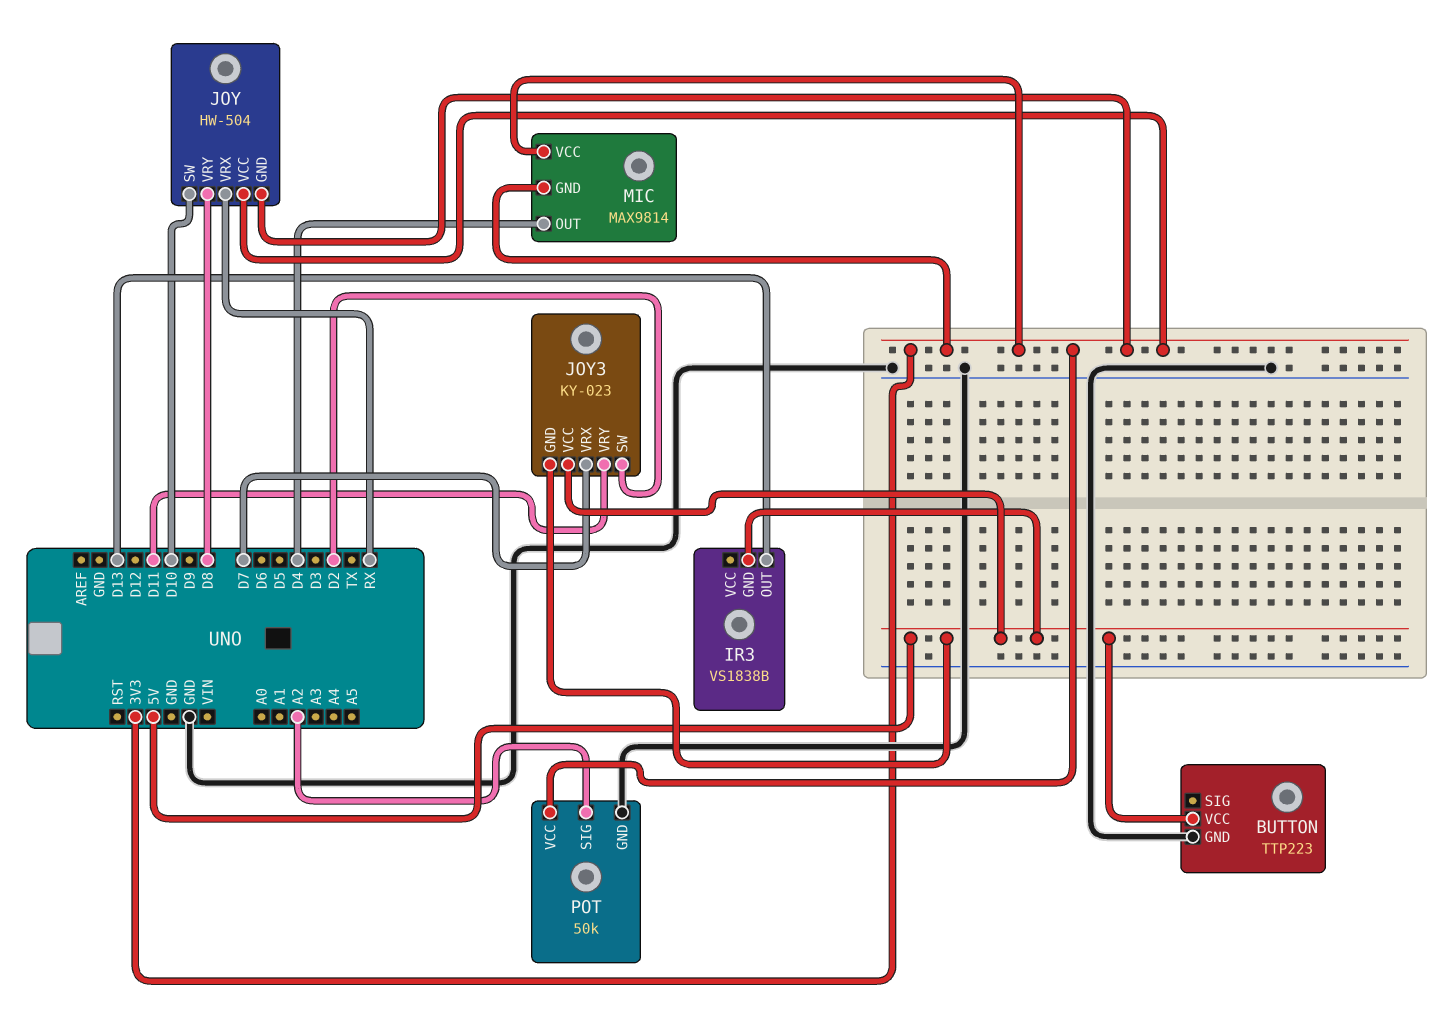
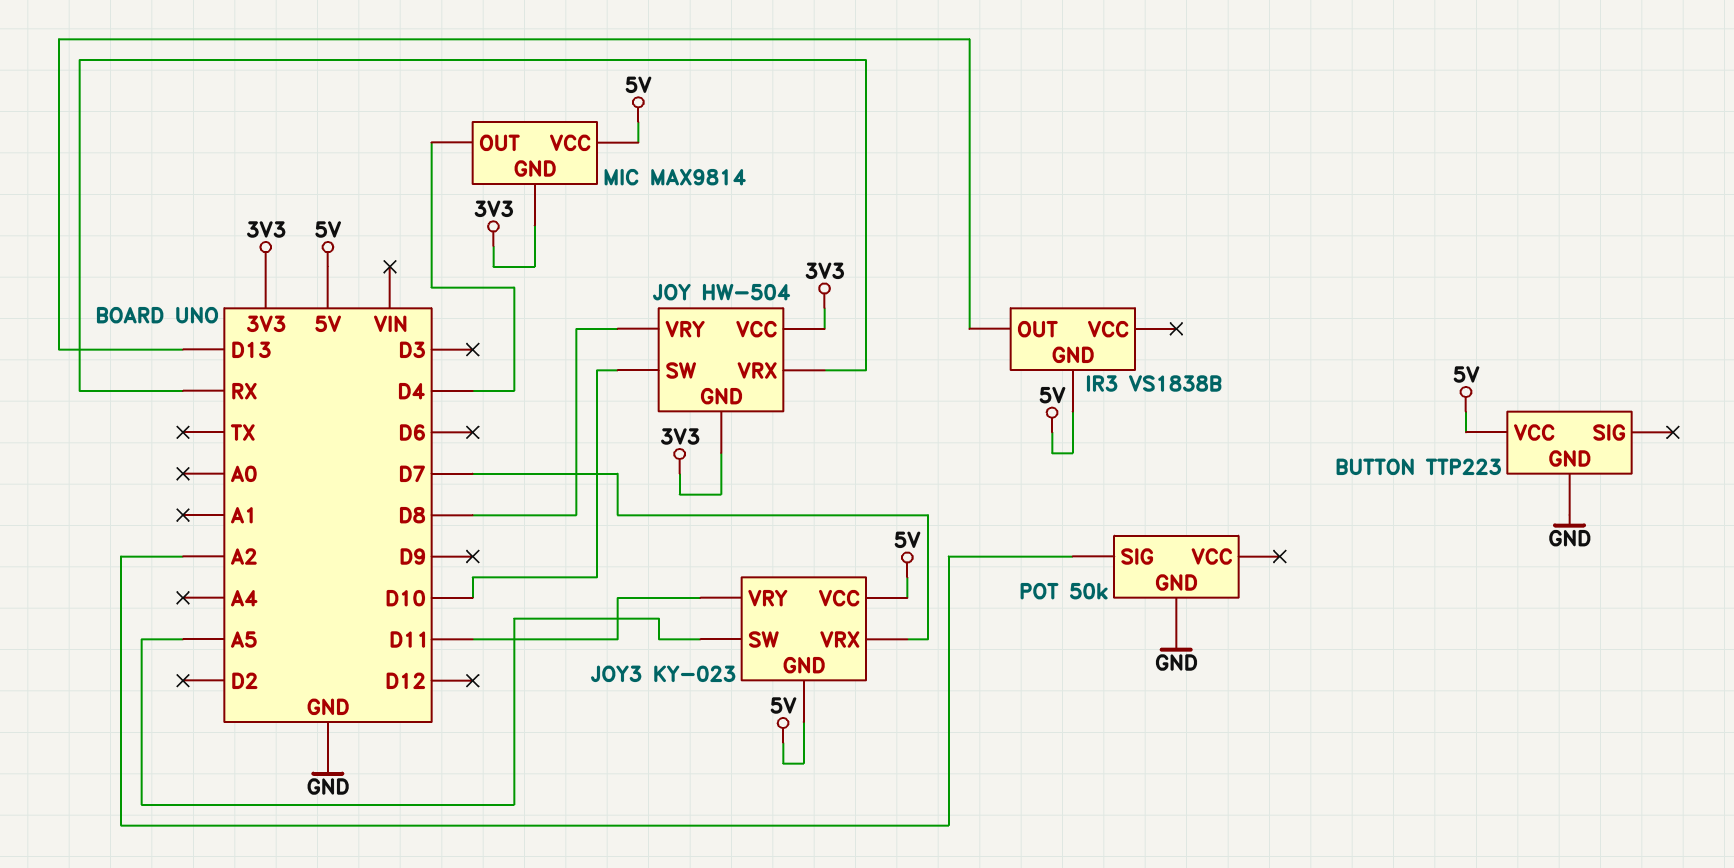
JOY3 pin SW: D2 -> A5
MIC pin VCC: 3V3 -> 5V
POT pin VCC: 3V3 -> none

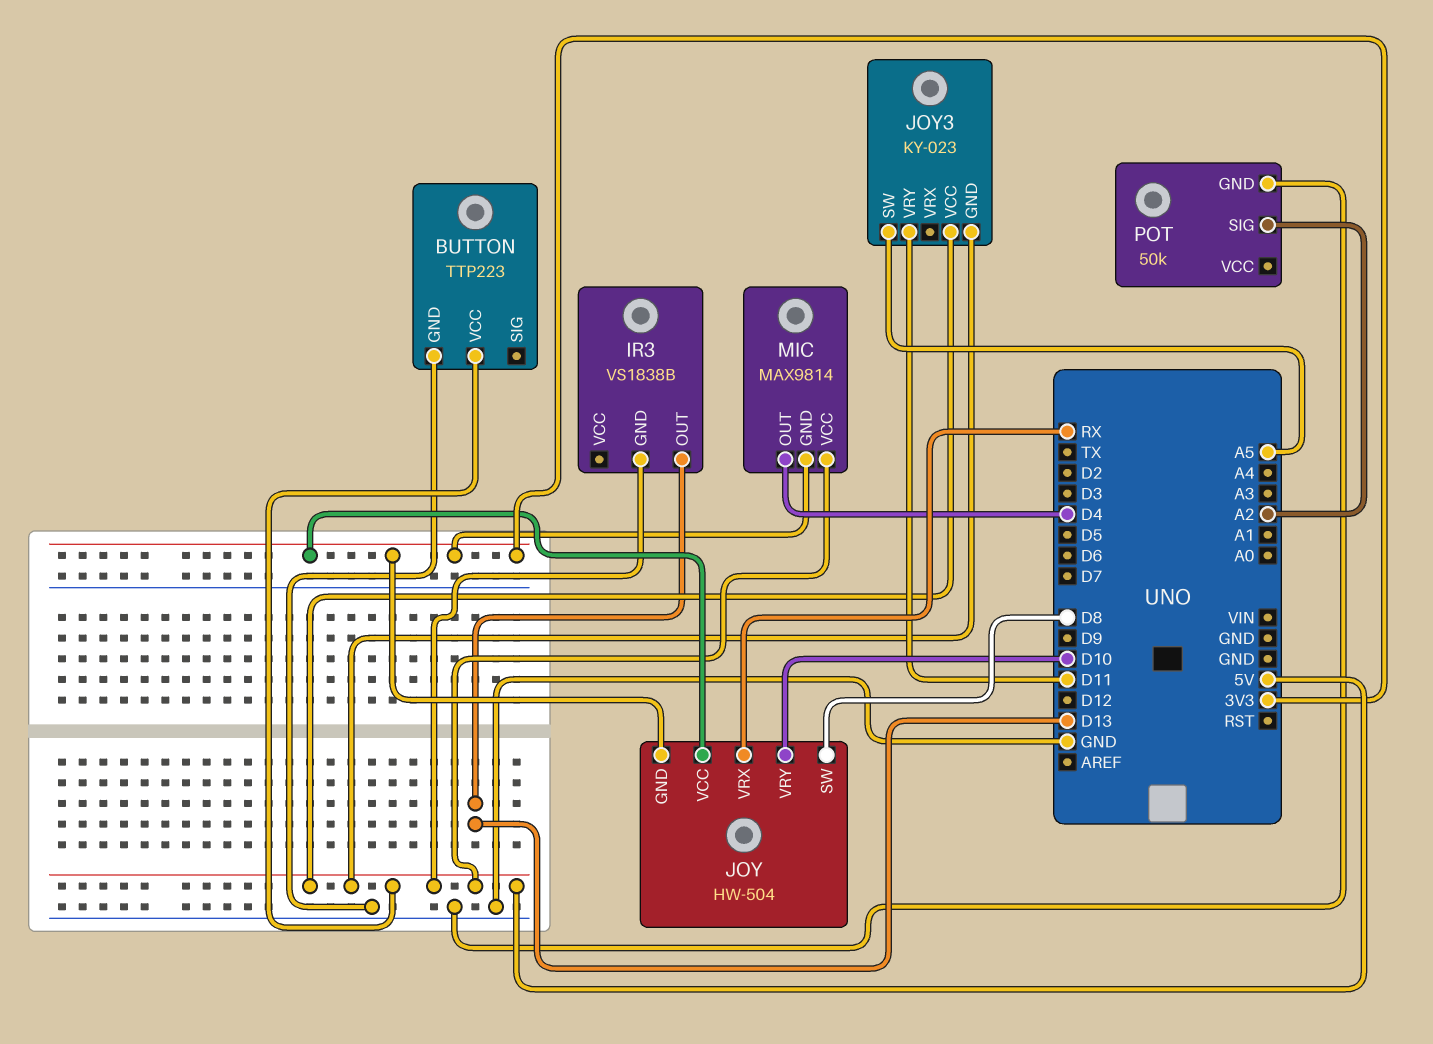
JOY pin SW: D10 -> D8
JOY pin VRY: D8 -> D10
JOY3 pin VRX: D7 -> none

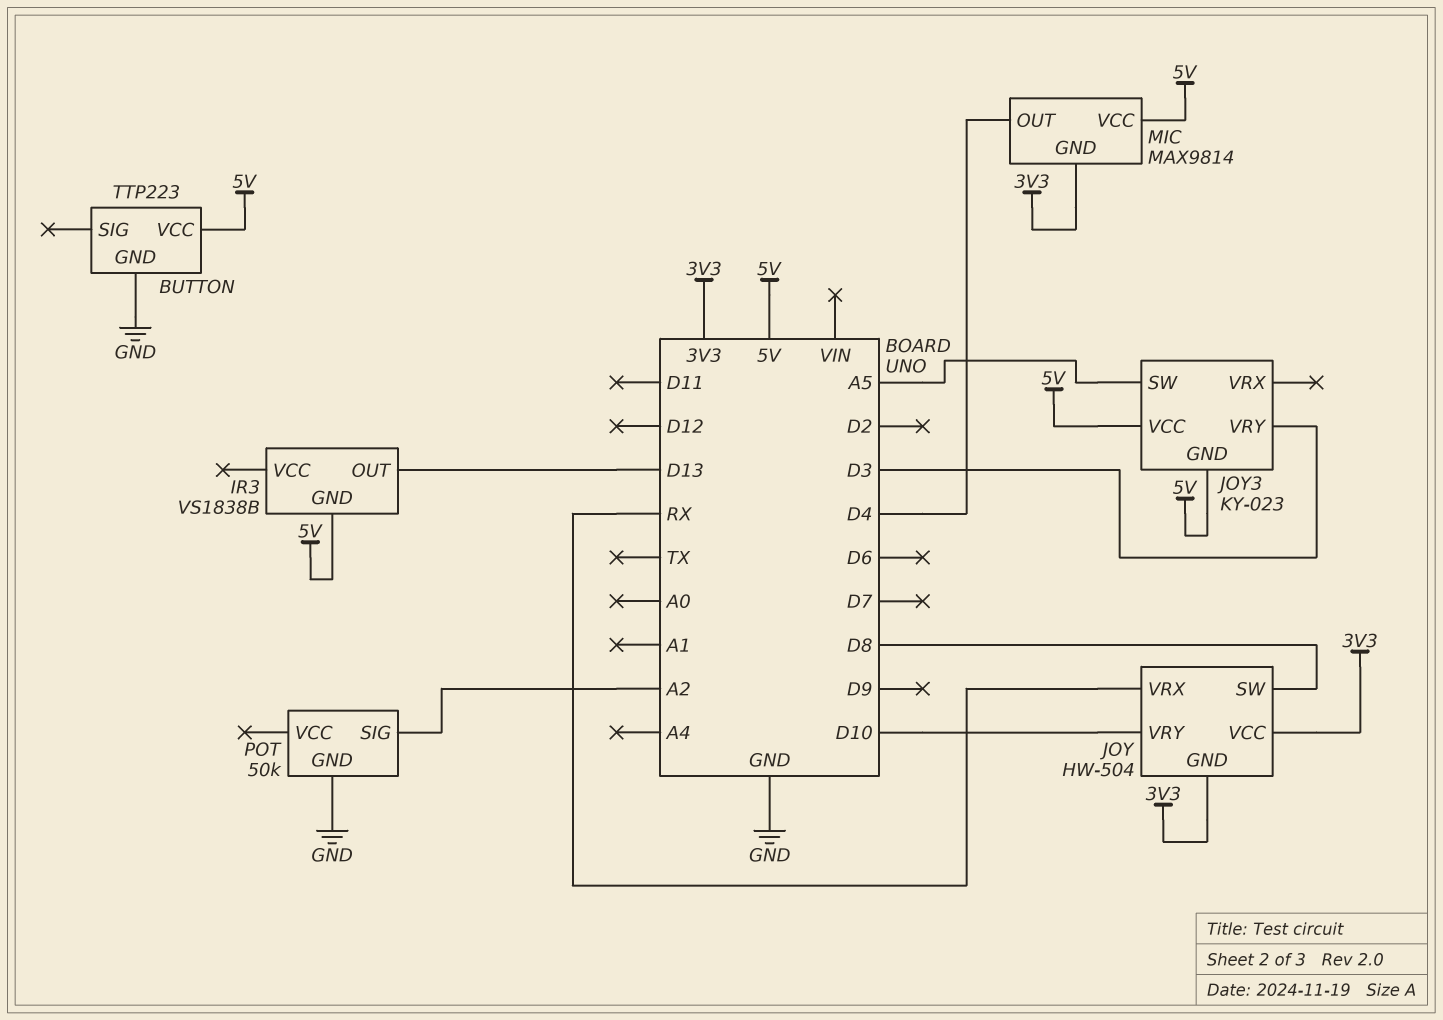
JOY3 pin VRY: D11 -> D3

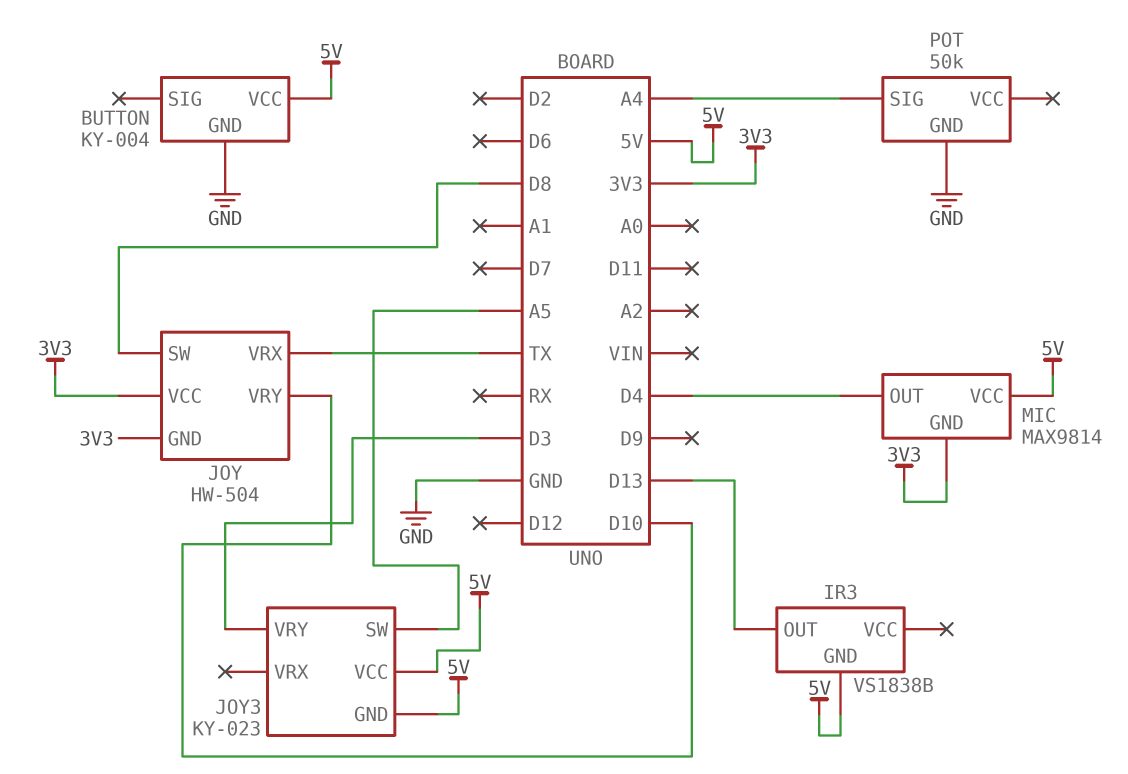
BUTTON: TTP223 -> KY-004
JOY pin VRX: RX -> TX
POT pin SIG: A2 -> A4

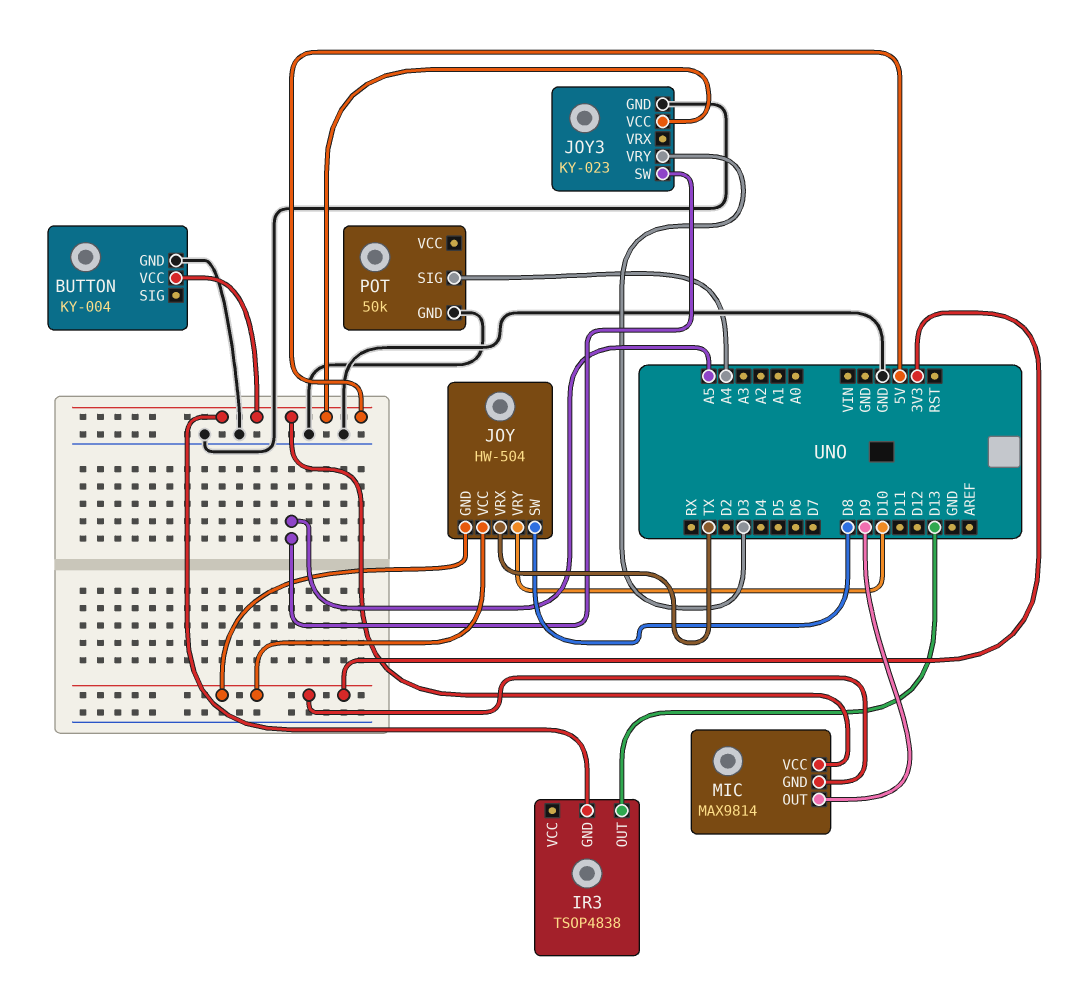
IR3: VS1838B -> TSOP4838
JOY3 pin GND: 5V -> GND
MIC pin OUT: D4 -> D9

